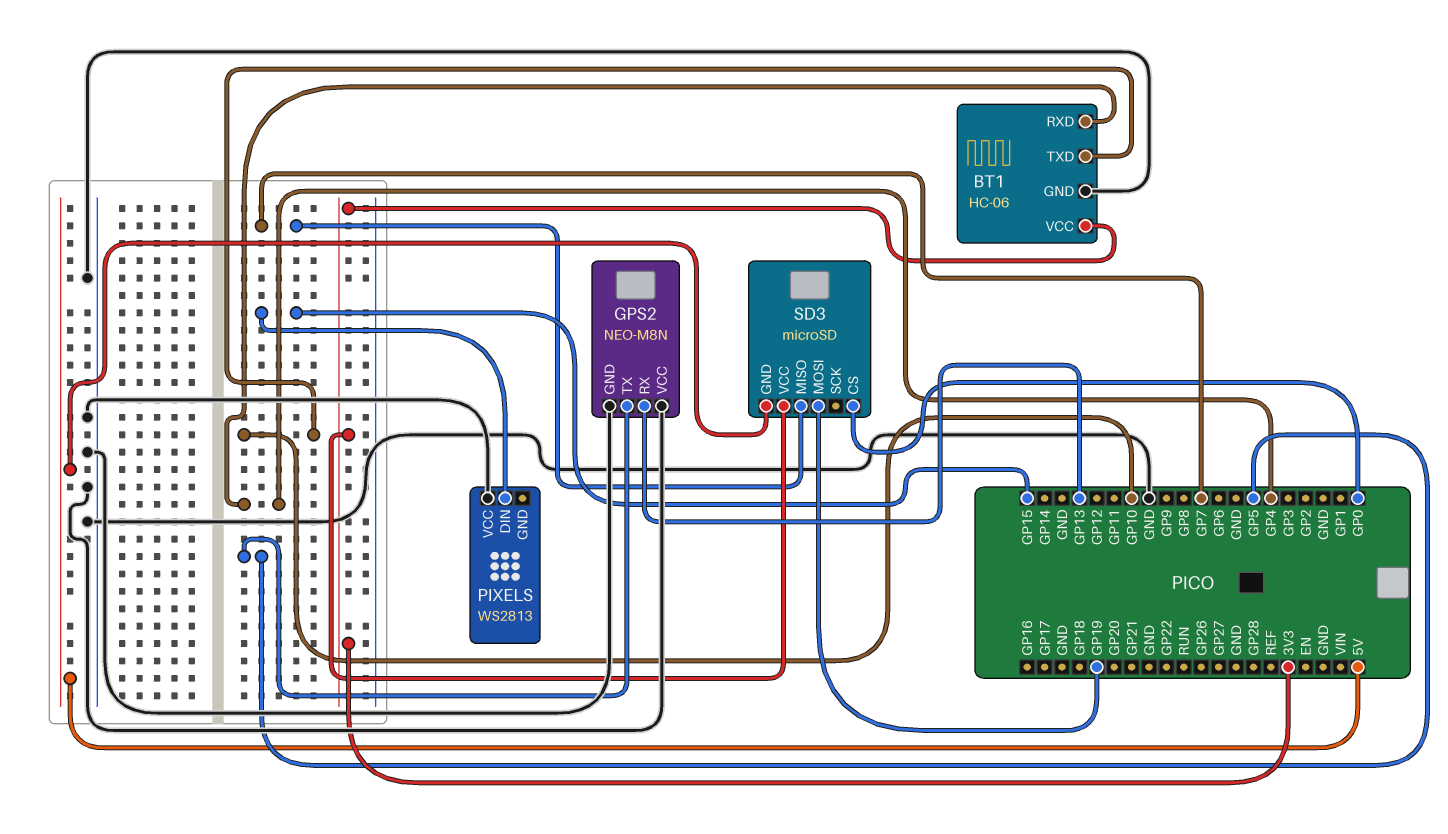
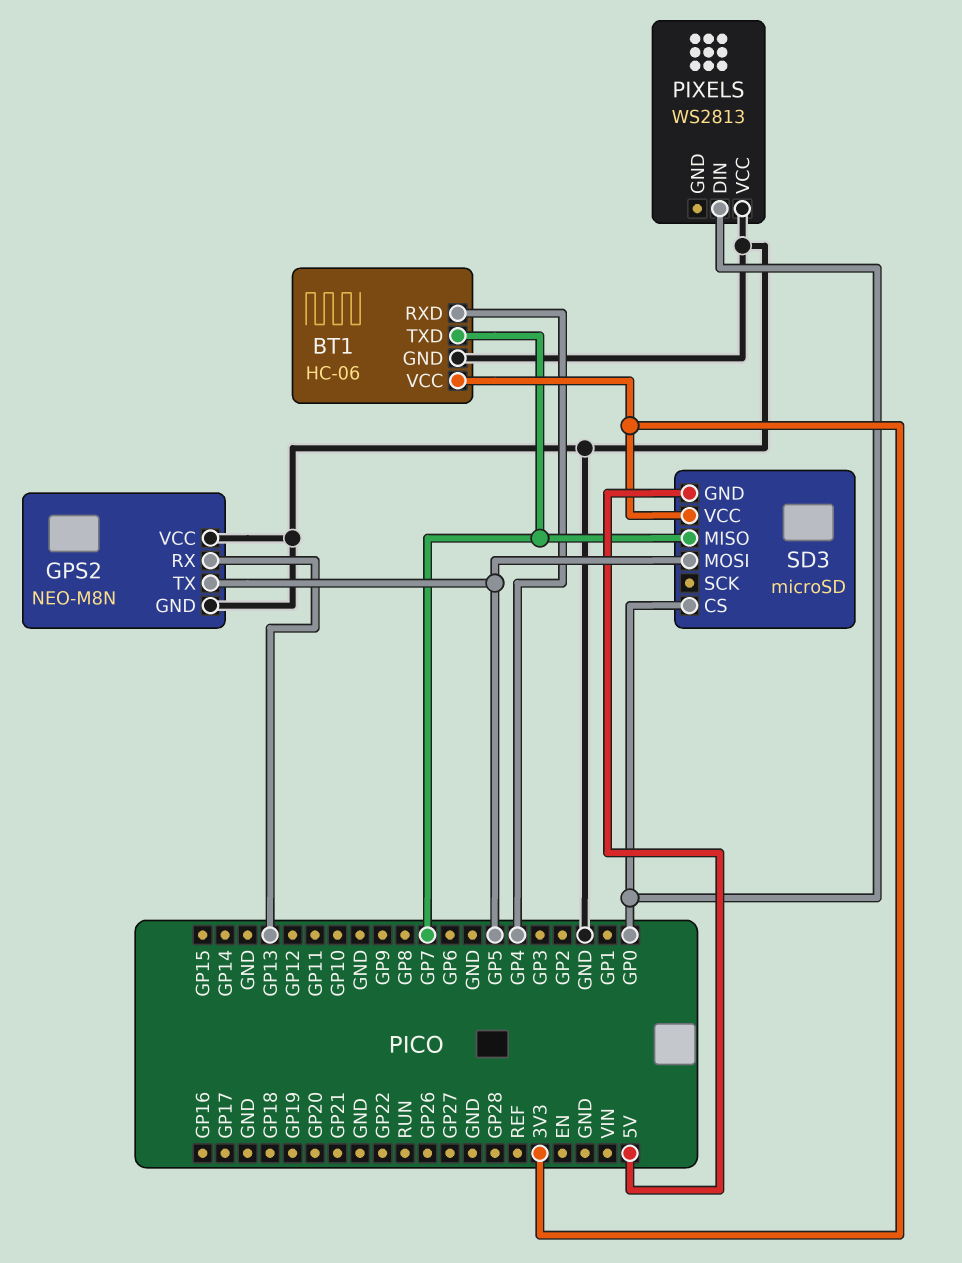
BT1 pin TXD: GP10 -> GP7
PIXELS pin DIN: GP15 -> GP0
SD3 pin MOSI: GP19 -> GP5

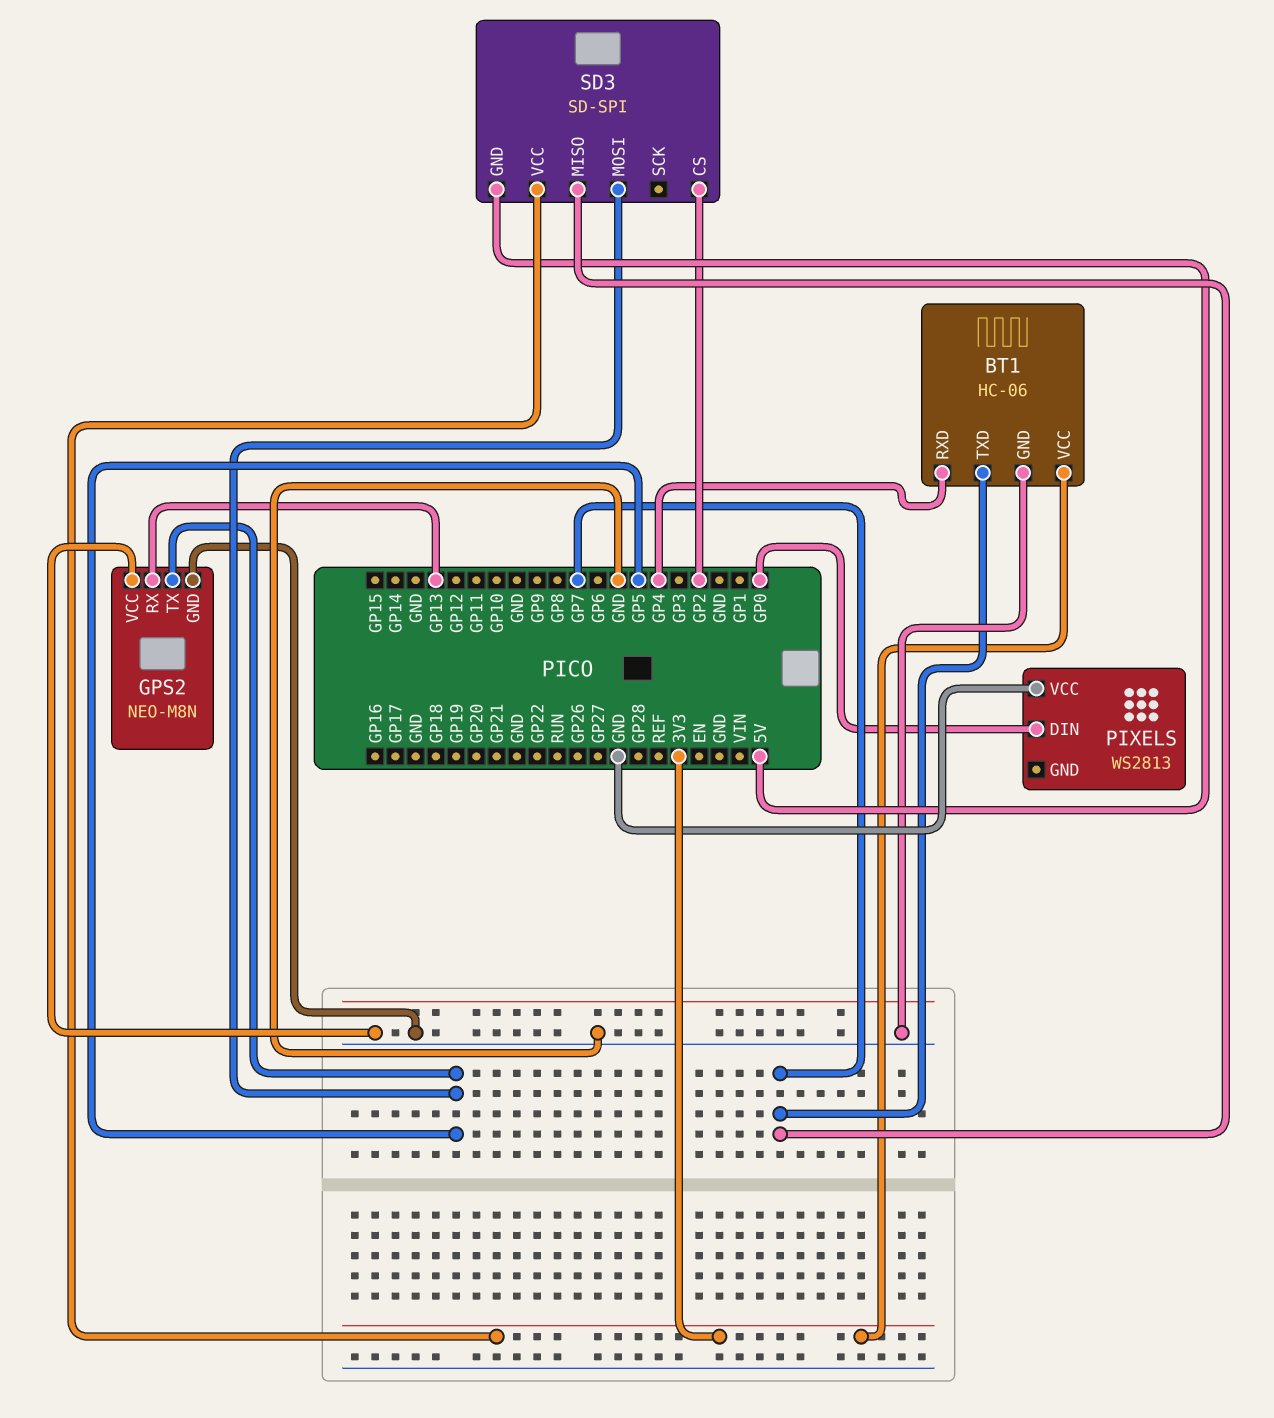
SD3: microSD -> SD-SPI
SD3 pin CS: GP0 -> GP2

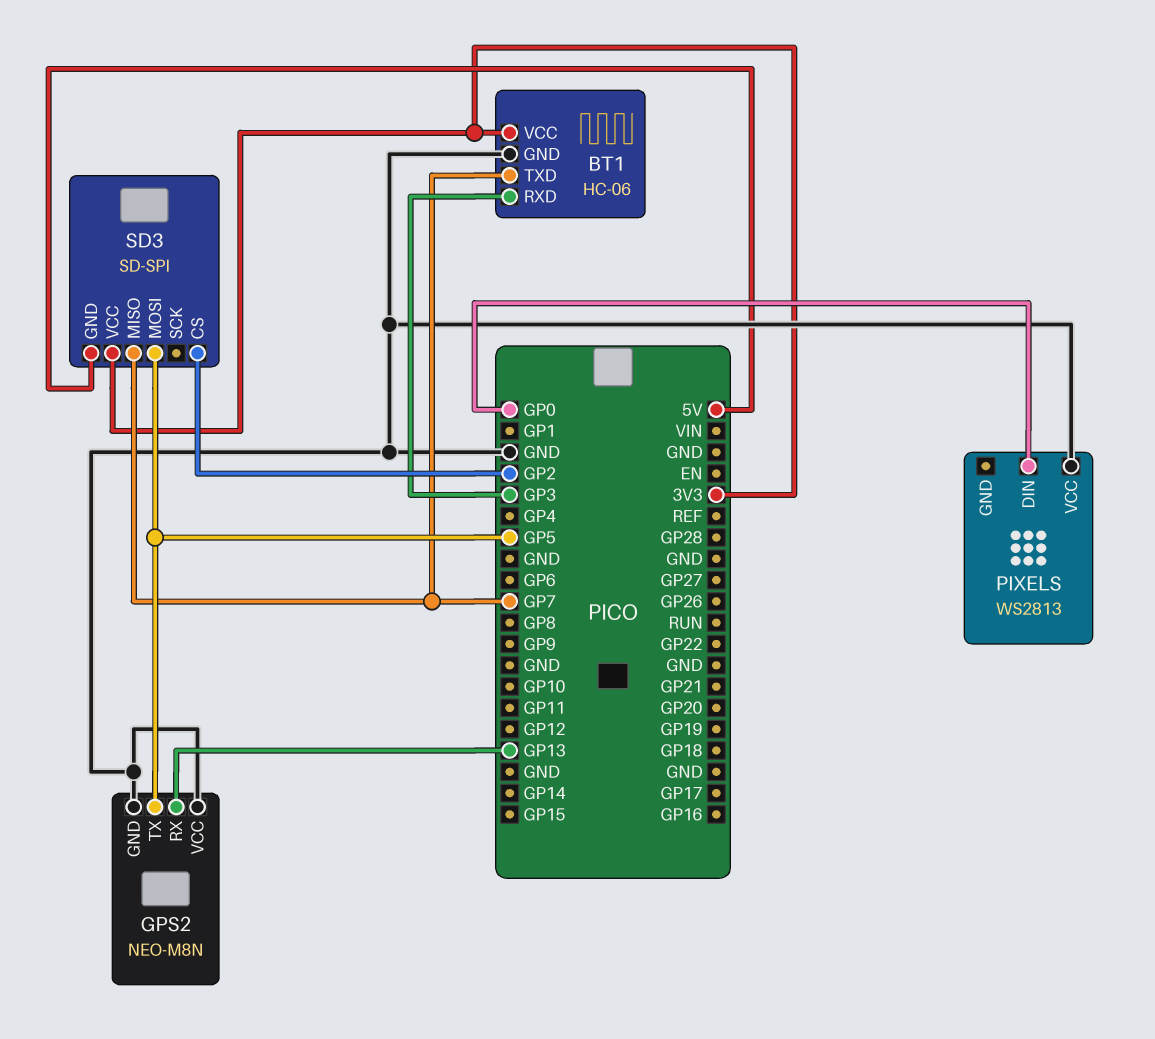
BT1 pin RXD: GP4 -> GP3

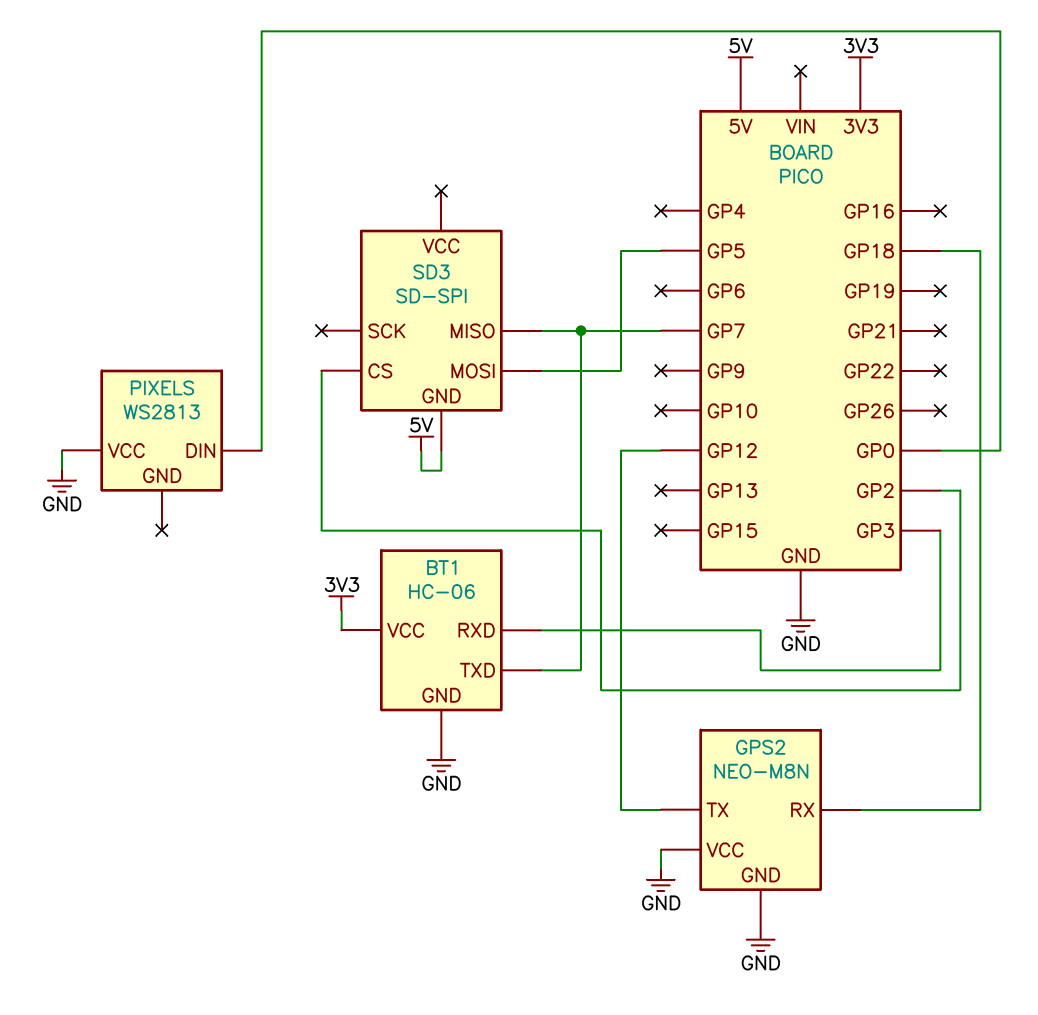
GPS2 pin RX: GP13 -> GP18
GPS2 pin TX: GP5 -> GP12
SD3 pin VCC: 3V3 -> none

